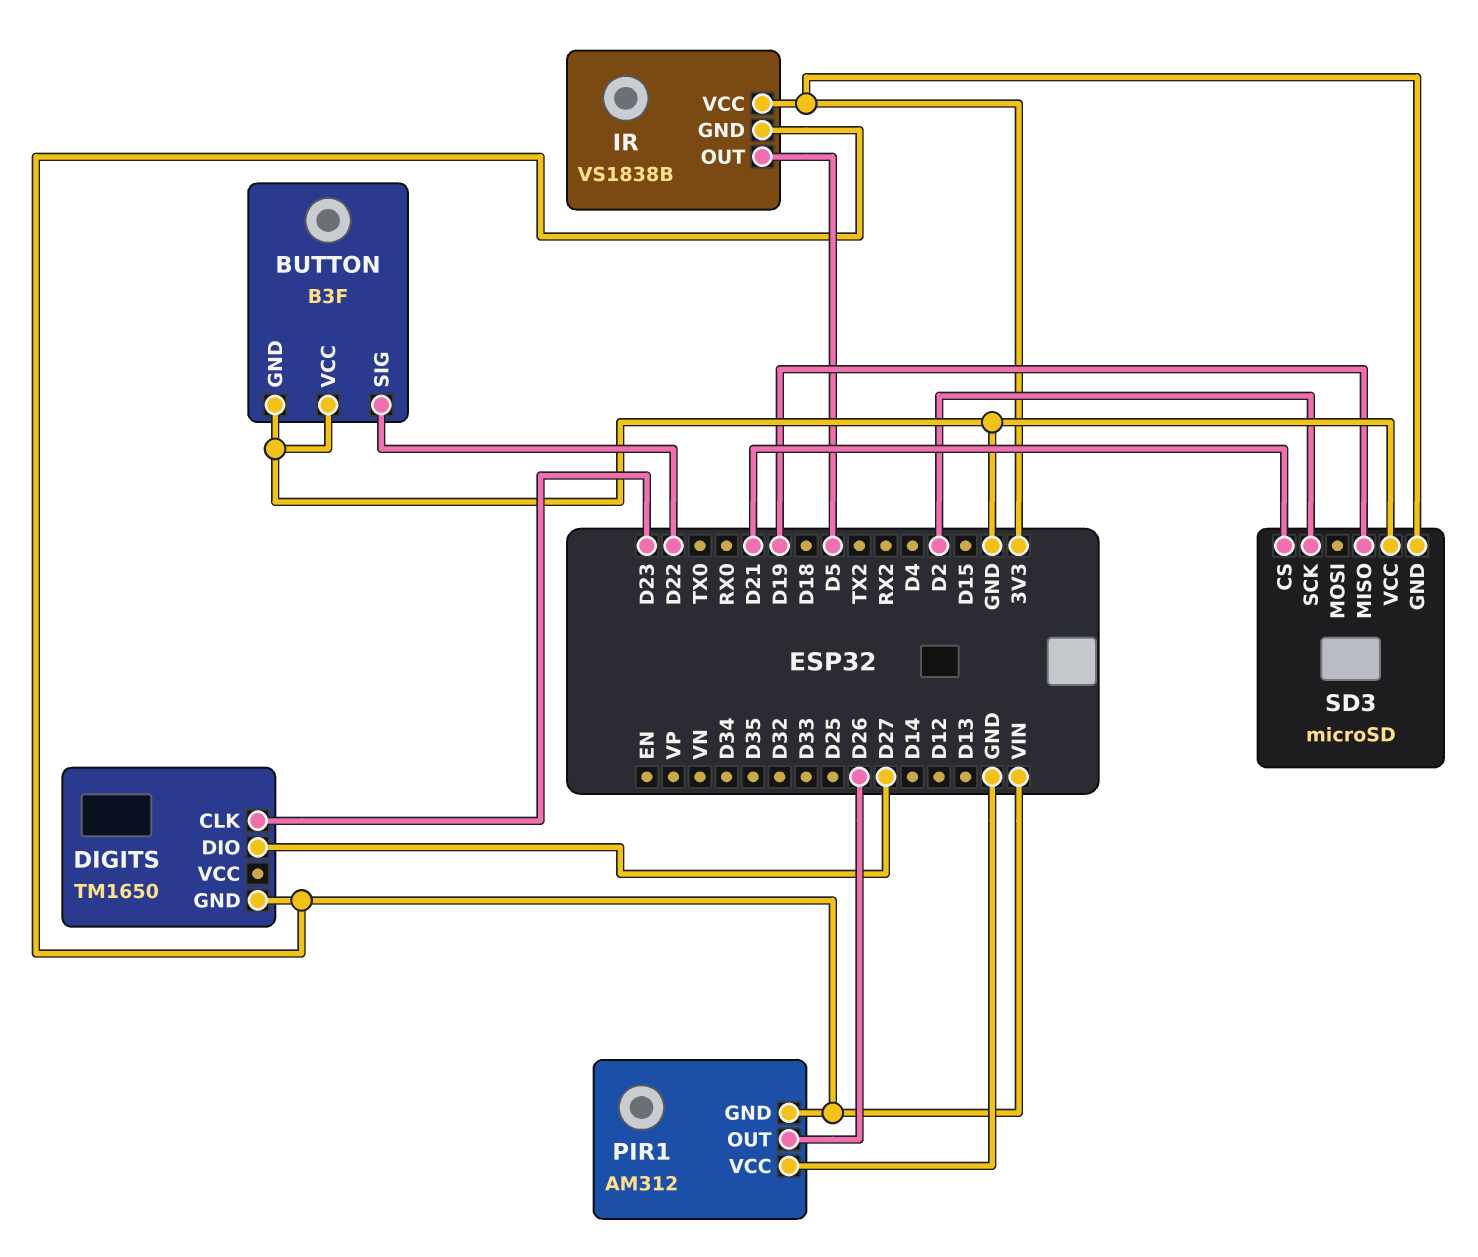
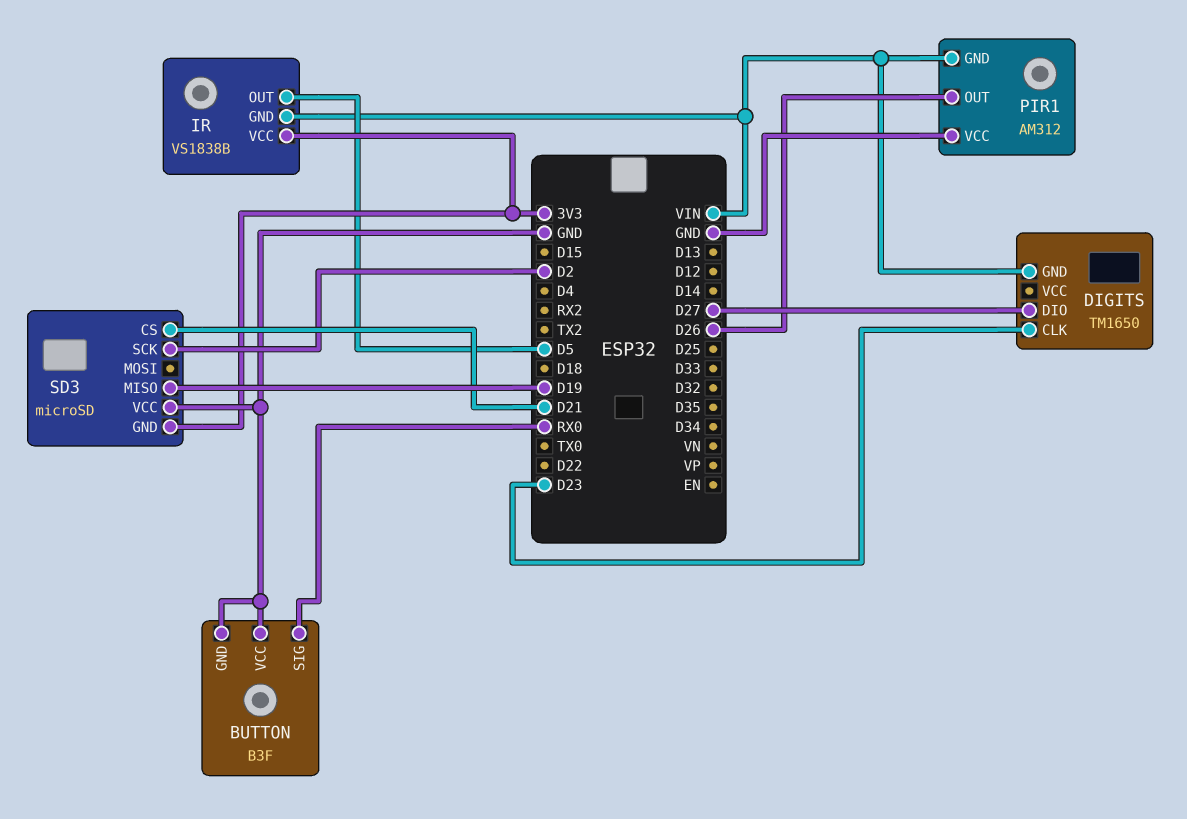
BUTTON pin SIG: D22 -> RX0

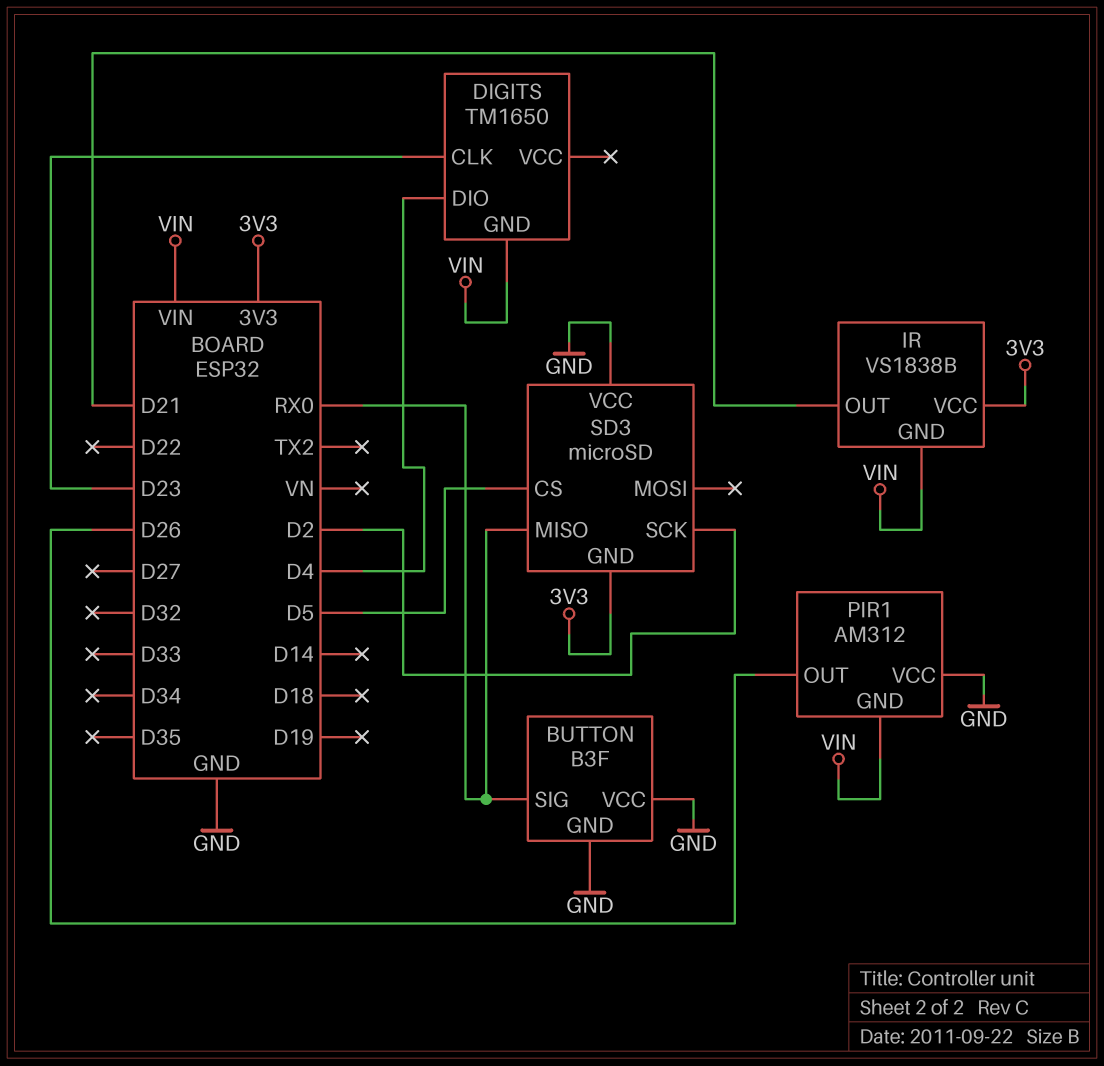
DIGITS pin DIO: D27 -> D4
IR pin OUT: D5 -> D21
SD3 pin CS: D21 -> D5
SD3 pin MISO: D19 -> RX0

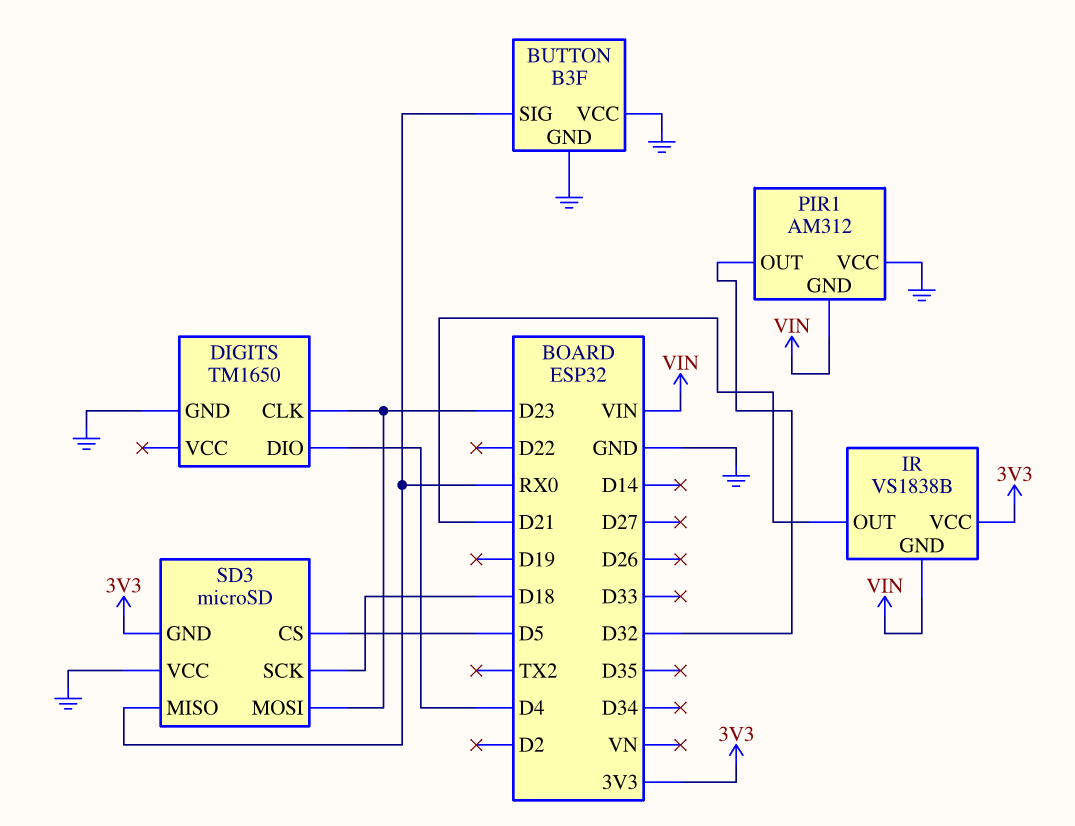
DIGITS pin GND: VIN -> GND
PIR1 pin OUT: D26 -> D32
SD3 pin MOSI: none -> D23
SD3 pin SCK: D2 -> D18

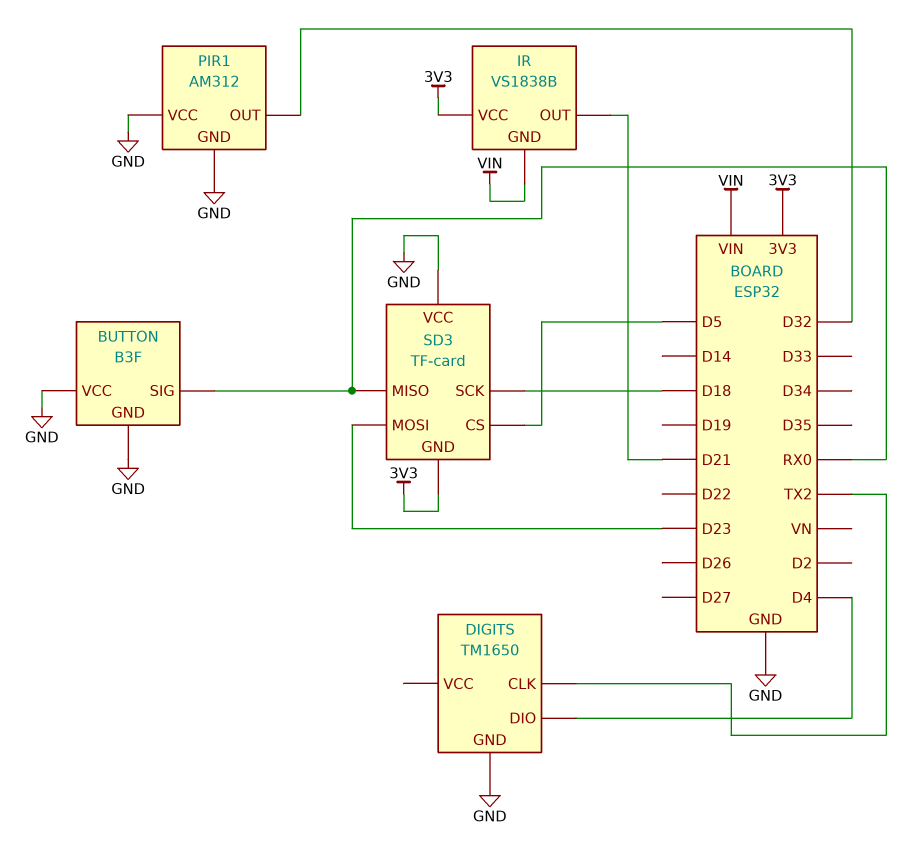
DIGITS pin CLK: D23 -> TX2
PIR1 pin GND: VIN -> GND
SD3: microSD -> TF-card

